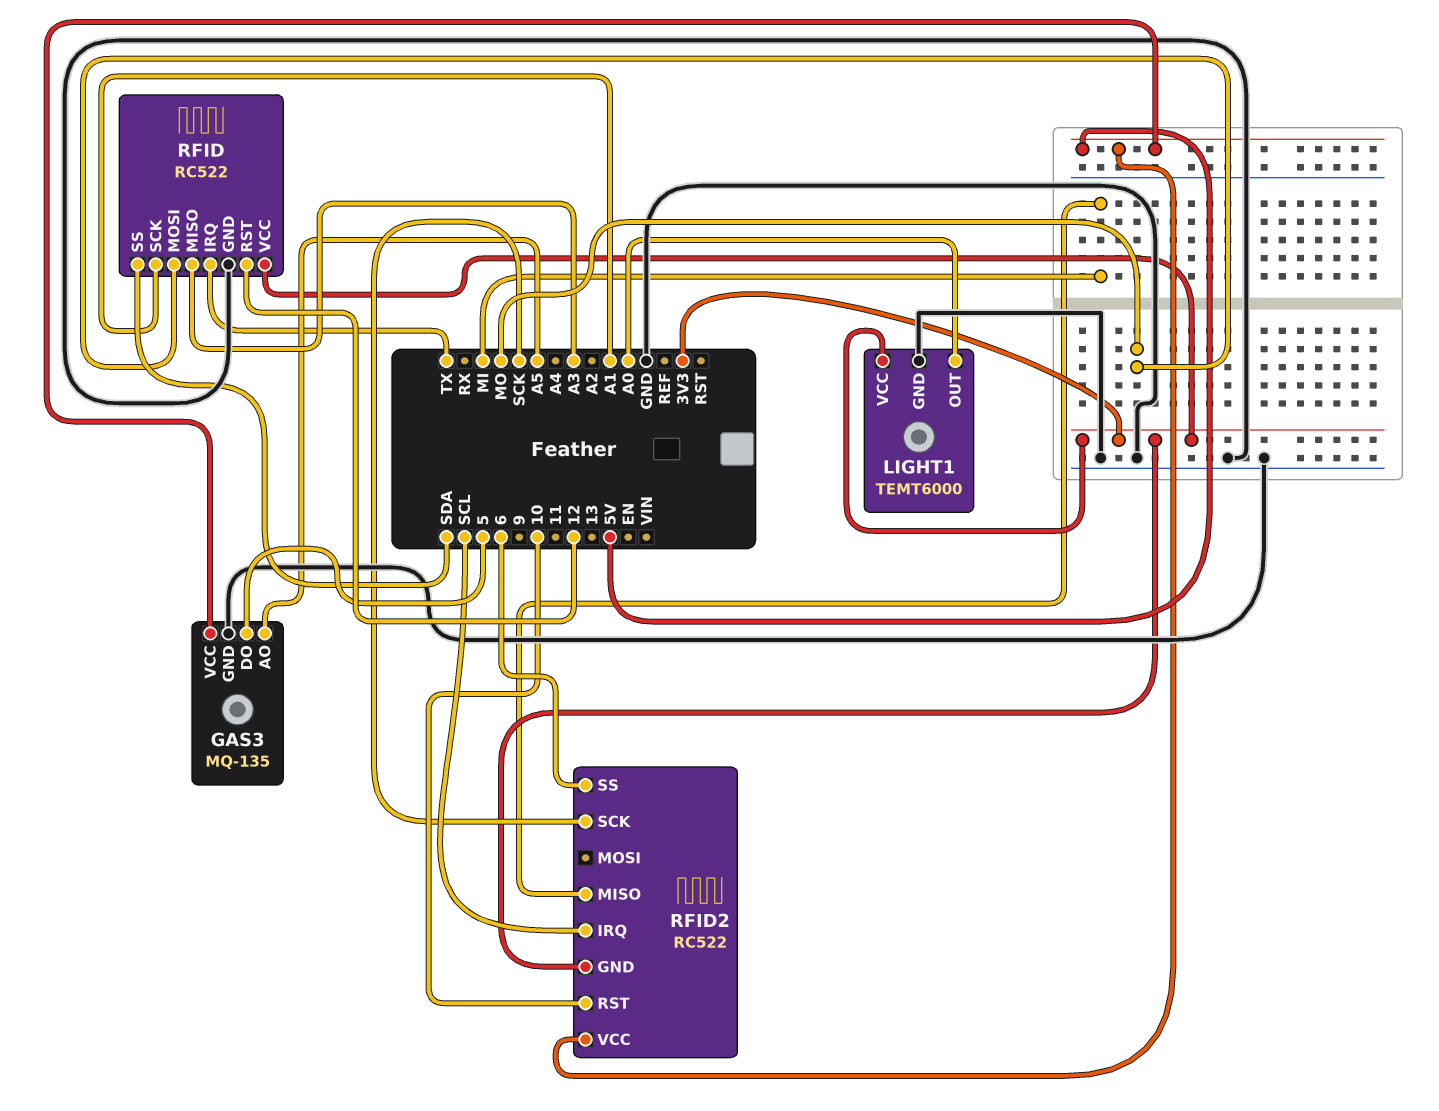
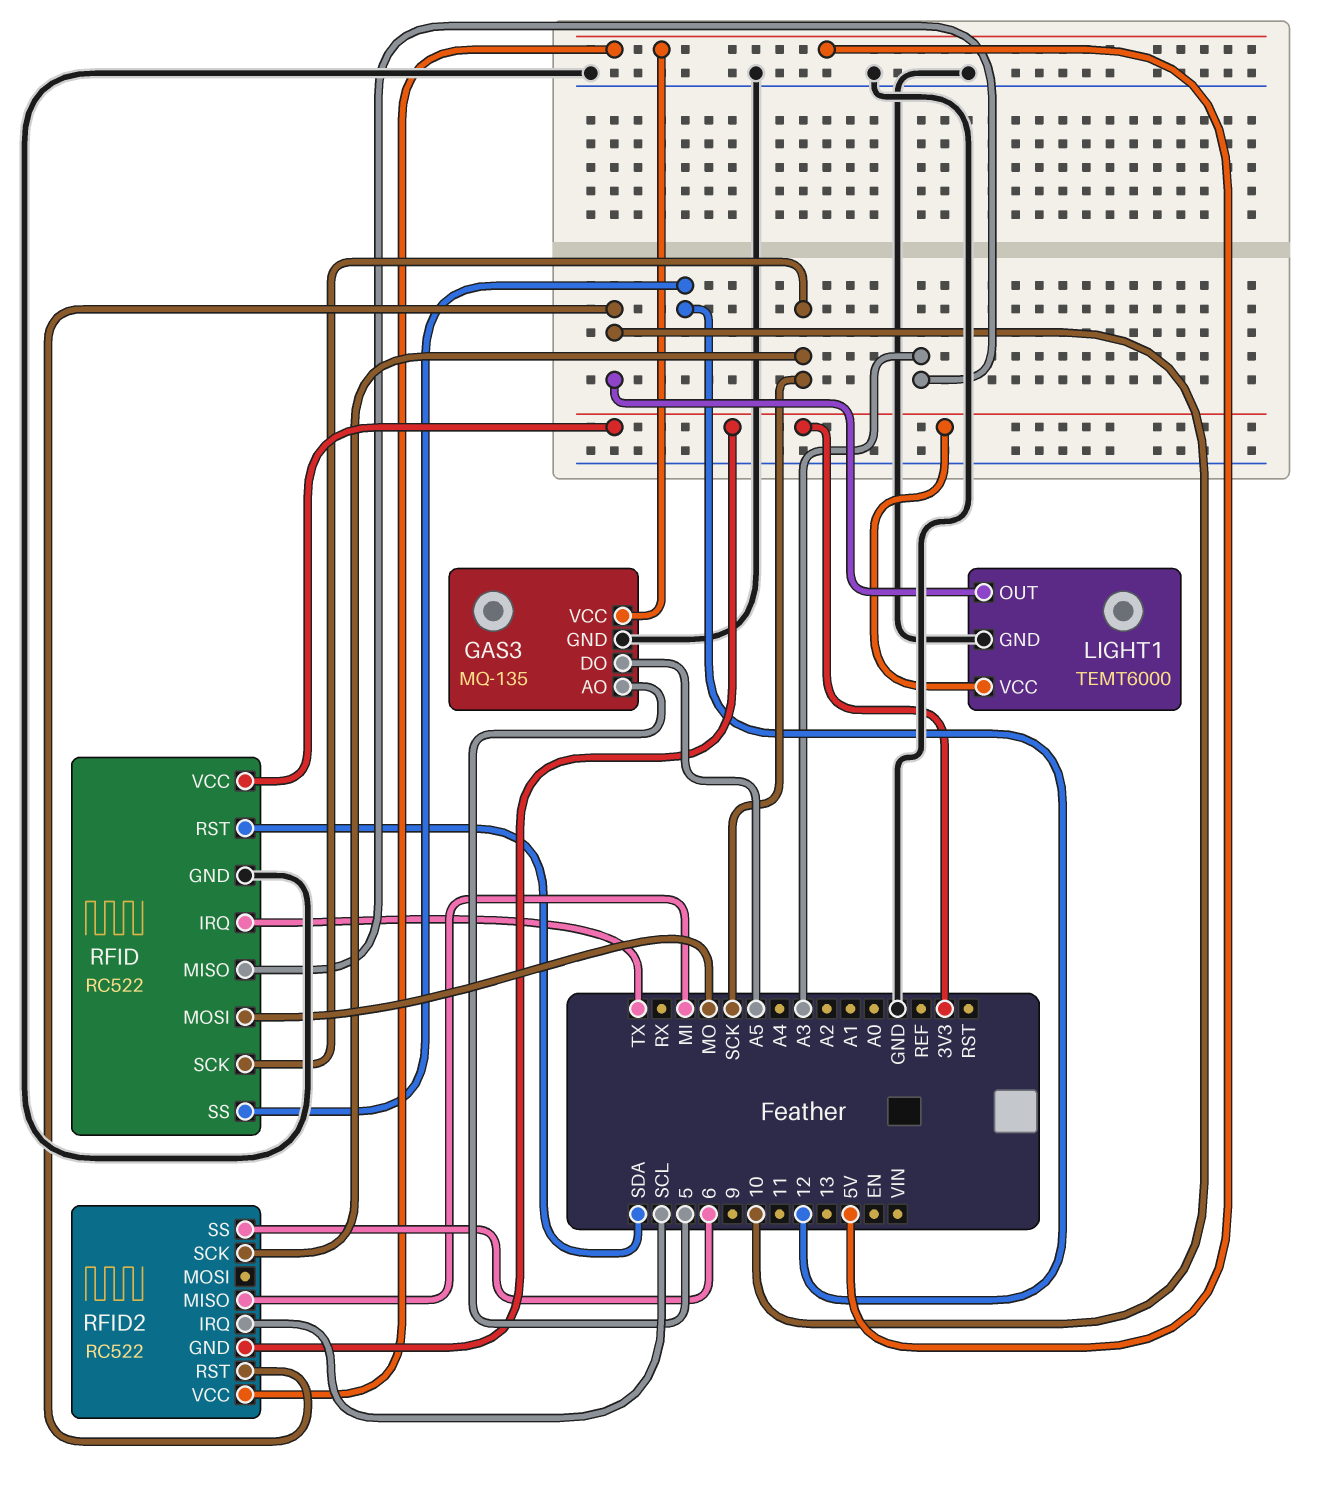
GAS3 pin AO: A5 -> 5
GAS3 pin DO: 5 -> A5
LIGHT1 pin OUT: A0 -> 10
RFID pin RST: 12 -> SDA
RFID pin SCK: A1 -> SCK
RFID pin SS: SDA -> 12

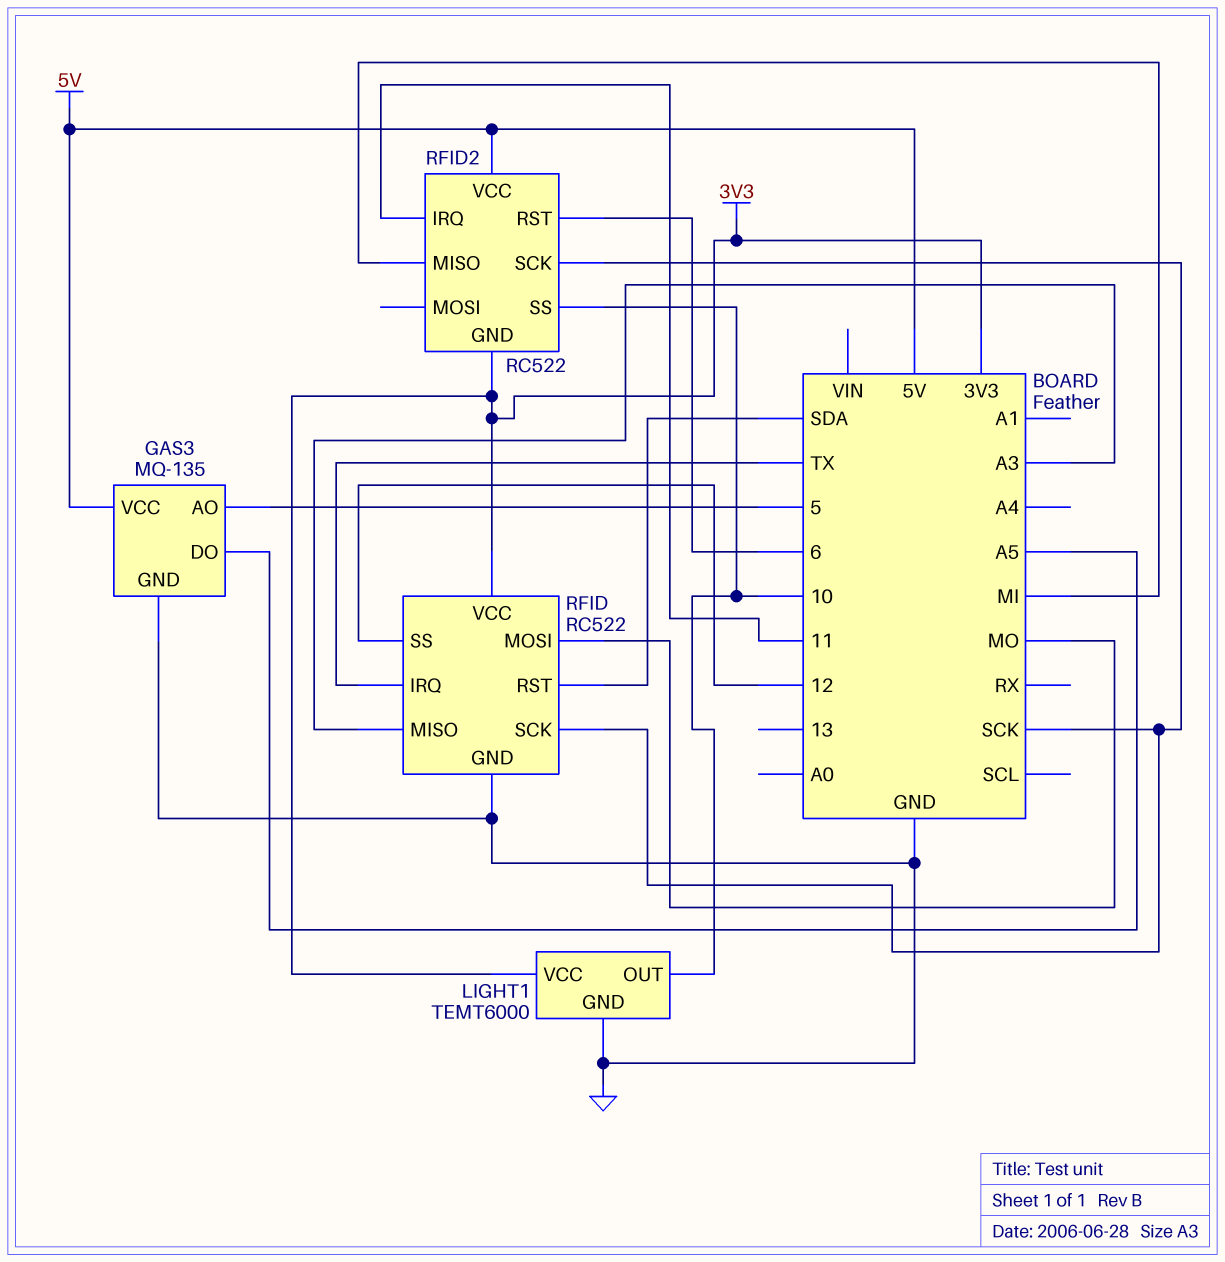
RFID2 pin IRQ: SCL -> 11
RFID2 pin RST: 10 -> 6
RFID2 pin SS: 6 -> 10

